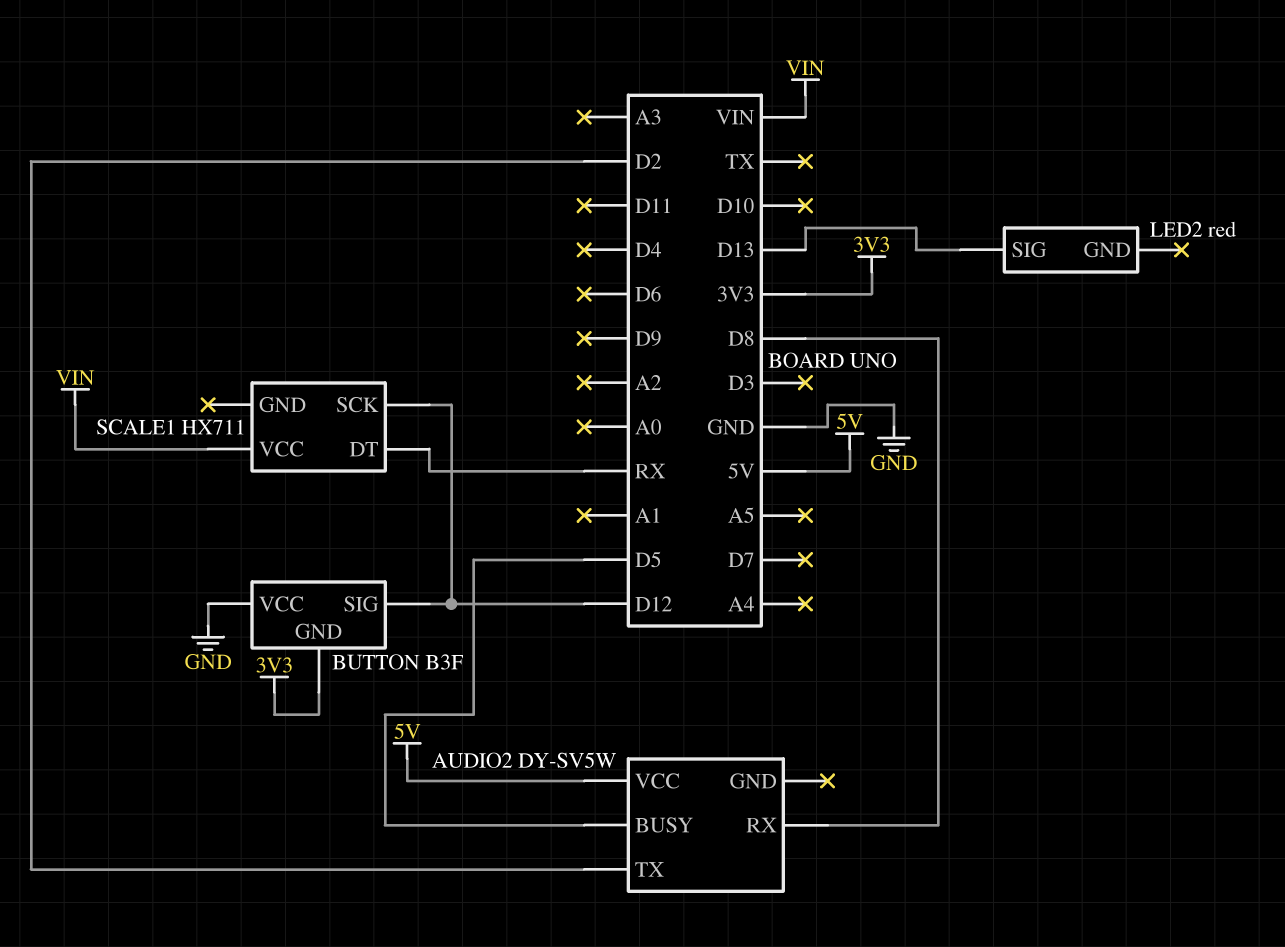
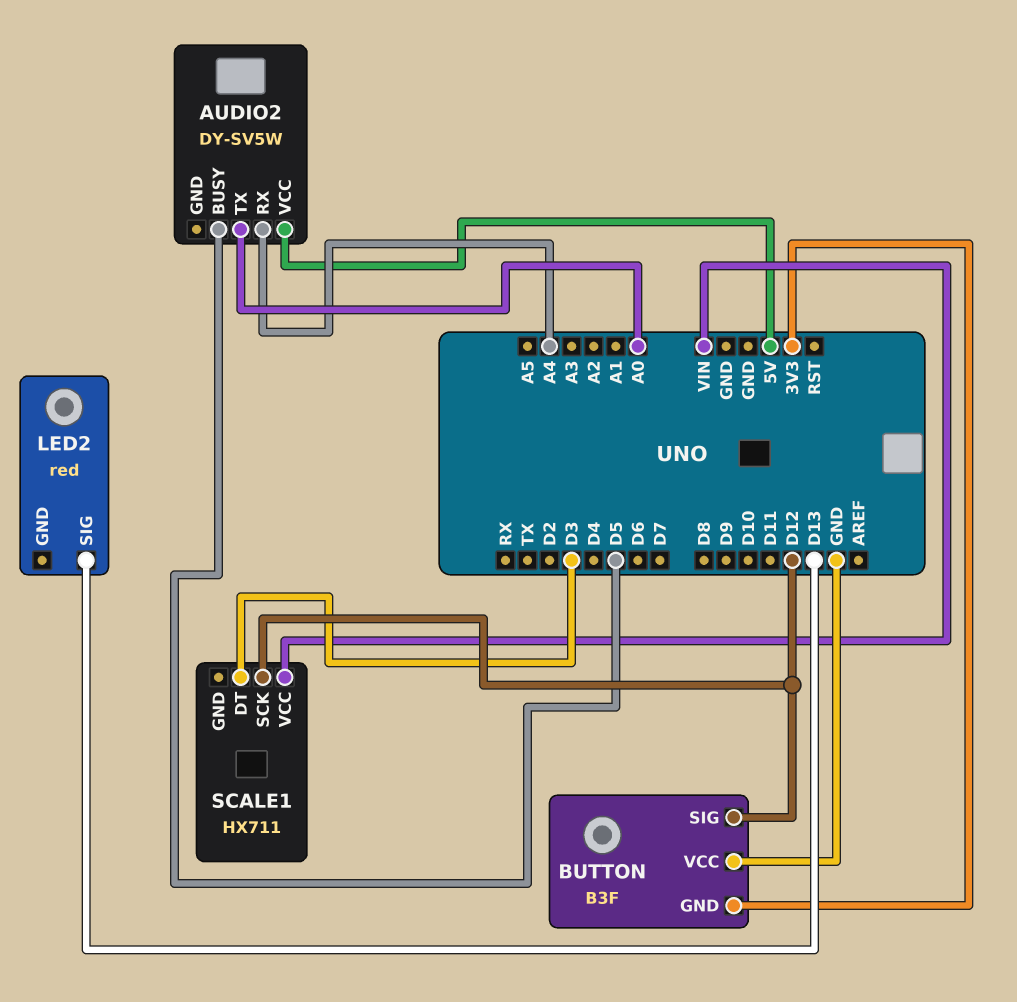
AUDIO2 pin RX: D8 -> A4
AUDIO2 pin TX: D2 -> A0
SCALE1 pin DT: RX -> D3

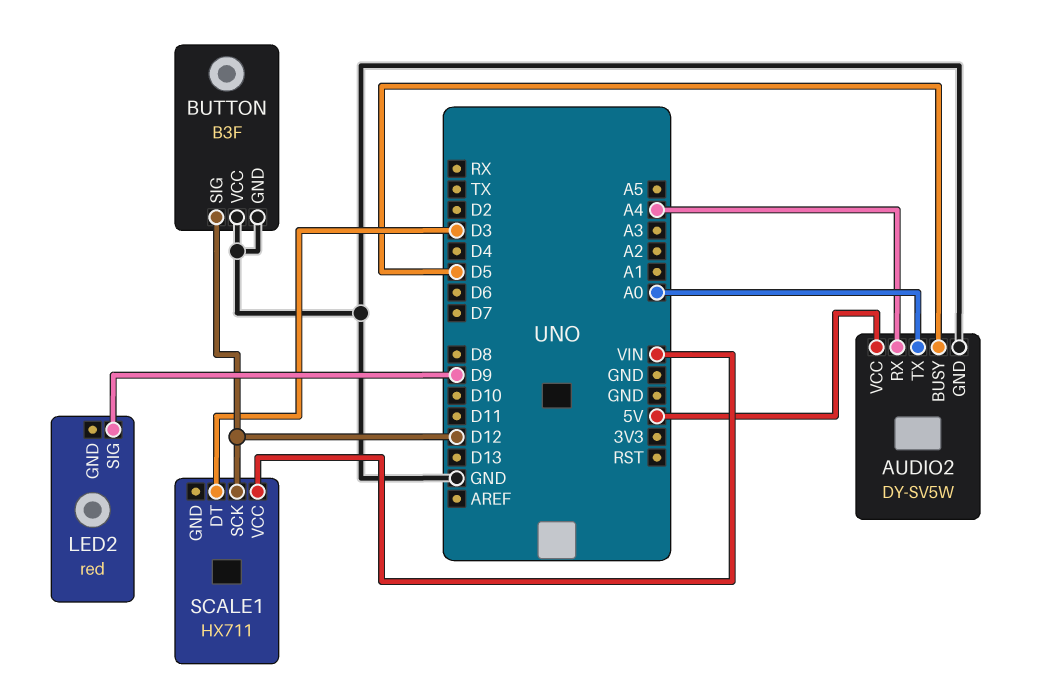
AUDIO2 pin GND: none -> GND
BUTTON pin GND: 3V3 -> GND
LED2 pin SIG: D13 -> D9

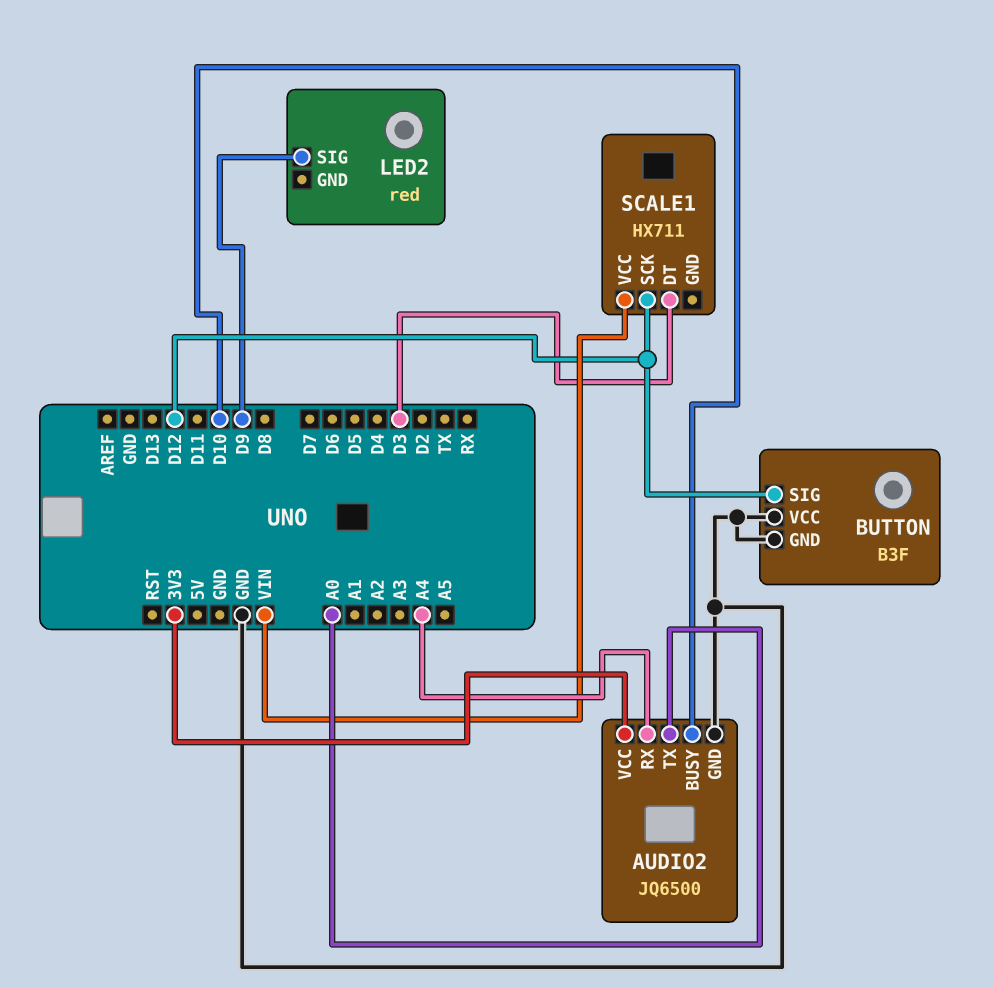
AUDIO2: DY-SV5W -> JQ6500
AUDIO2 pin BUSY: D5 -> D10
AUDIO2 pin VCC: 5V -> 3V3

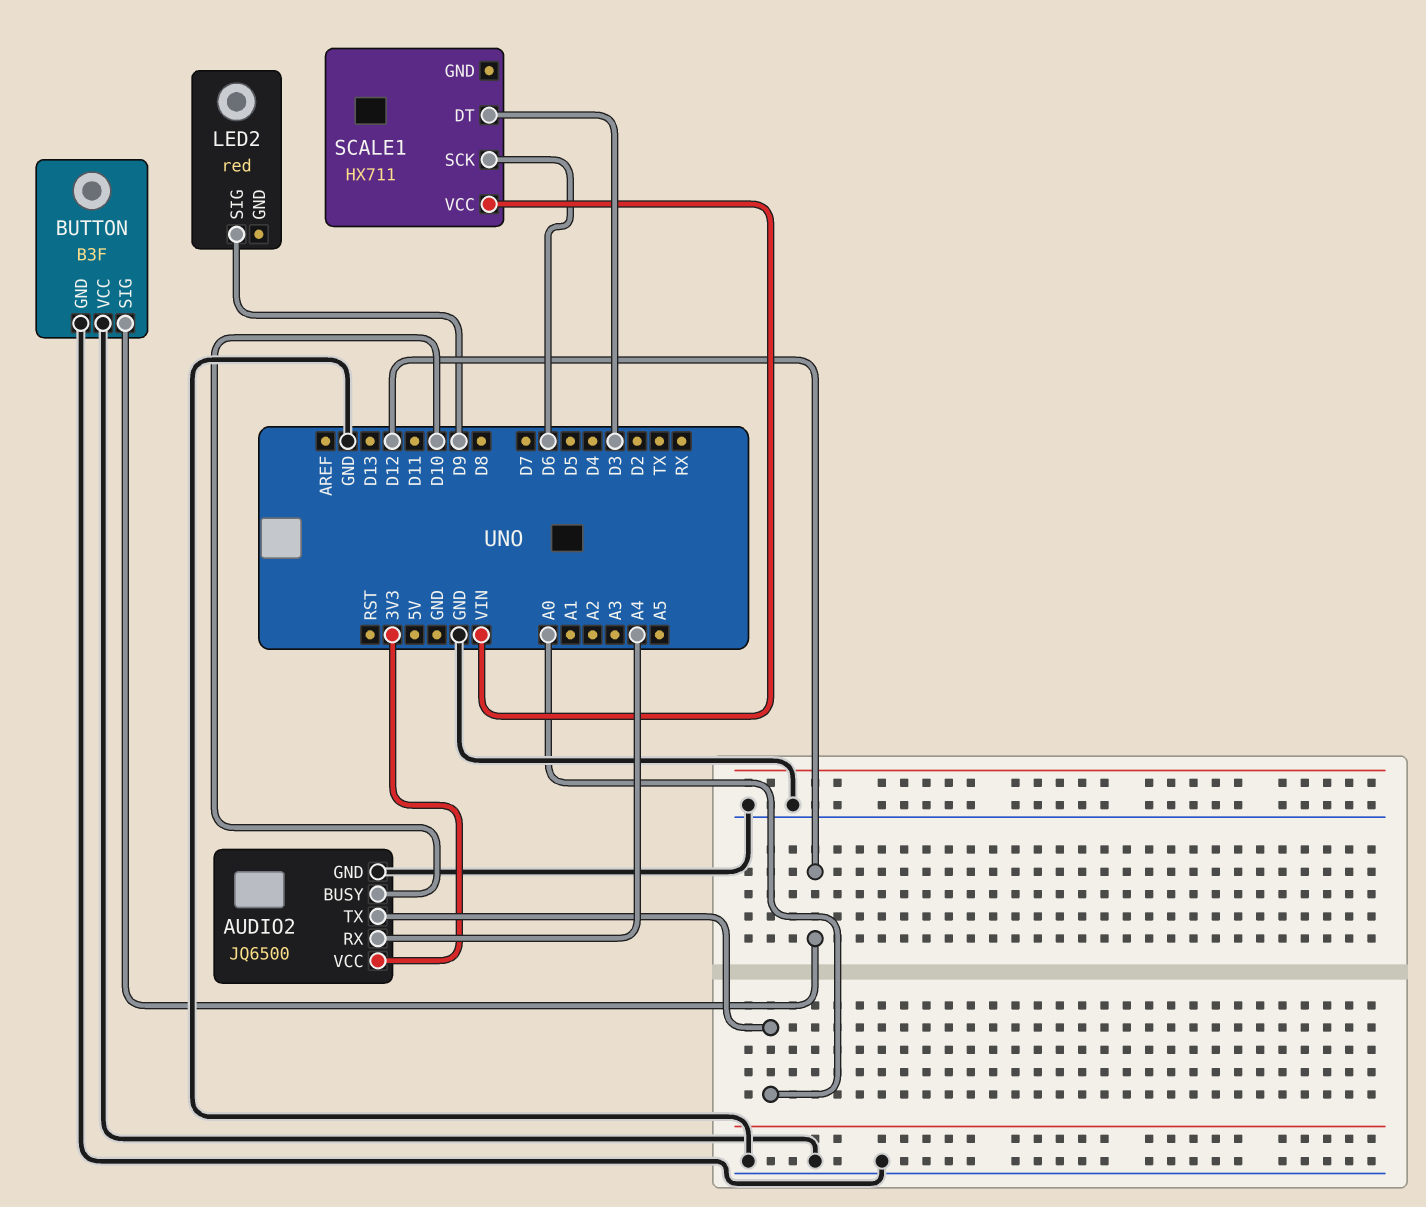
SCALE1 pin SCK: D12 -> D6

